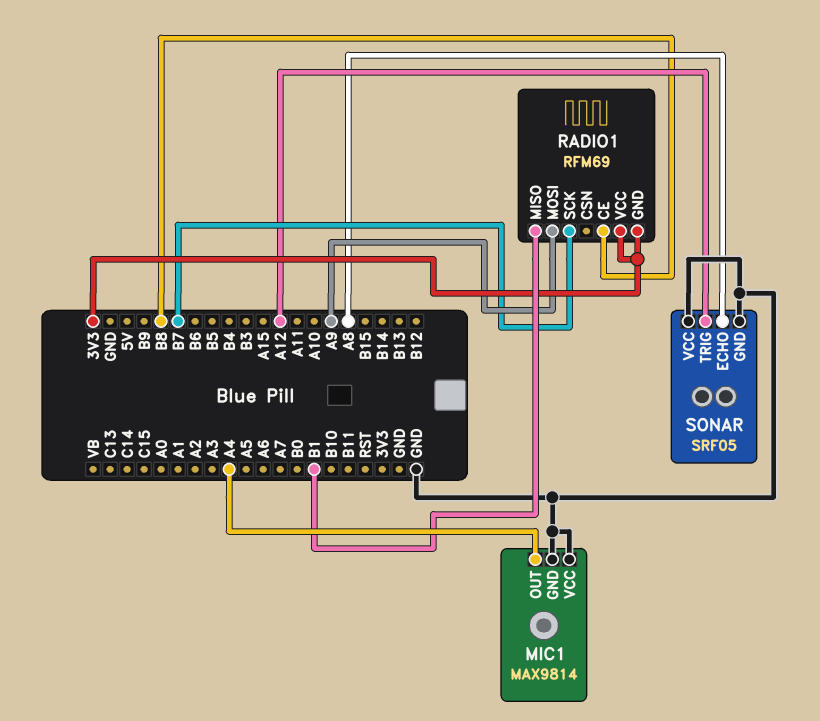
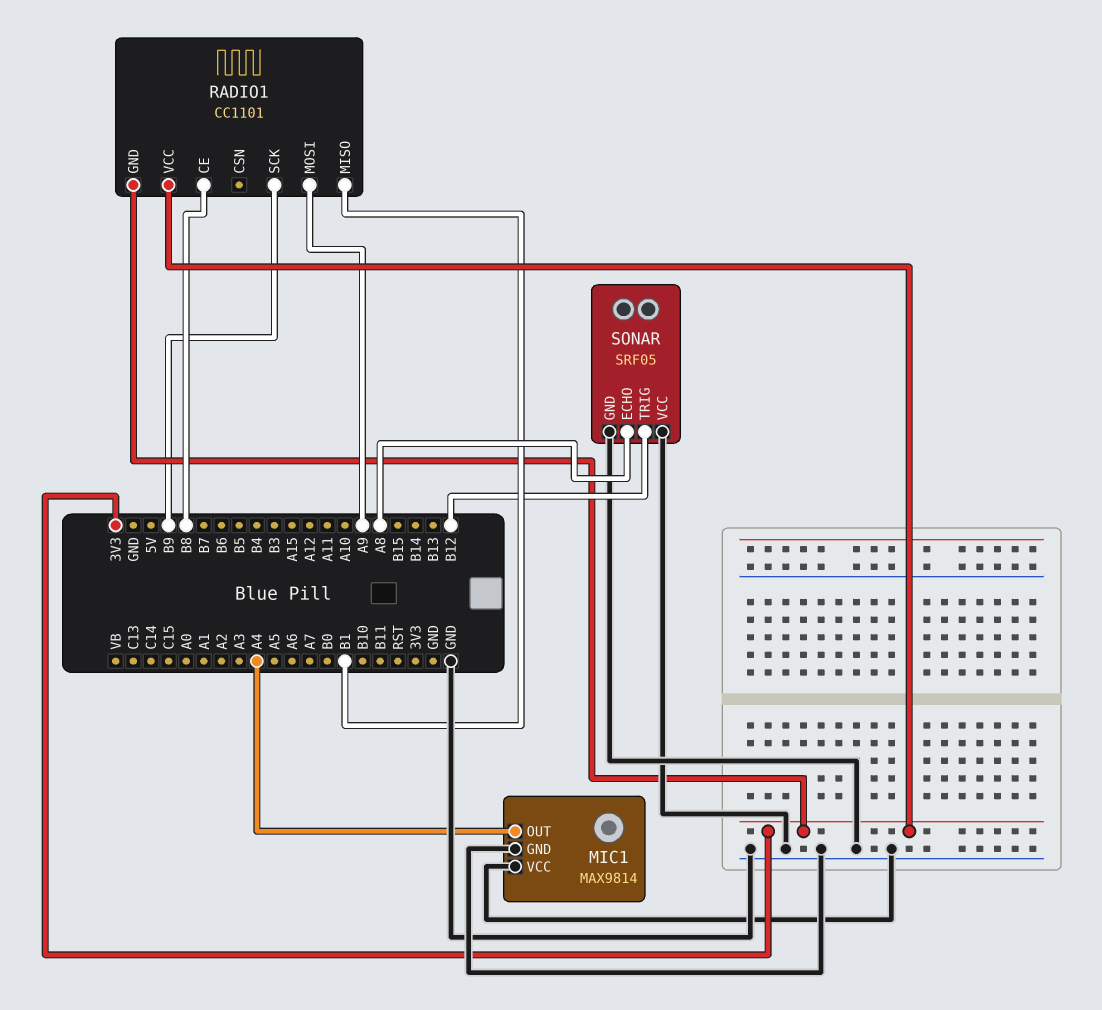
RADIO1: RFM69 -> CC1101
RADIO1 pin SCK: B7 -> B9
SONAR pin TRIG: A12 -> B12

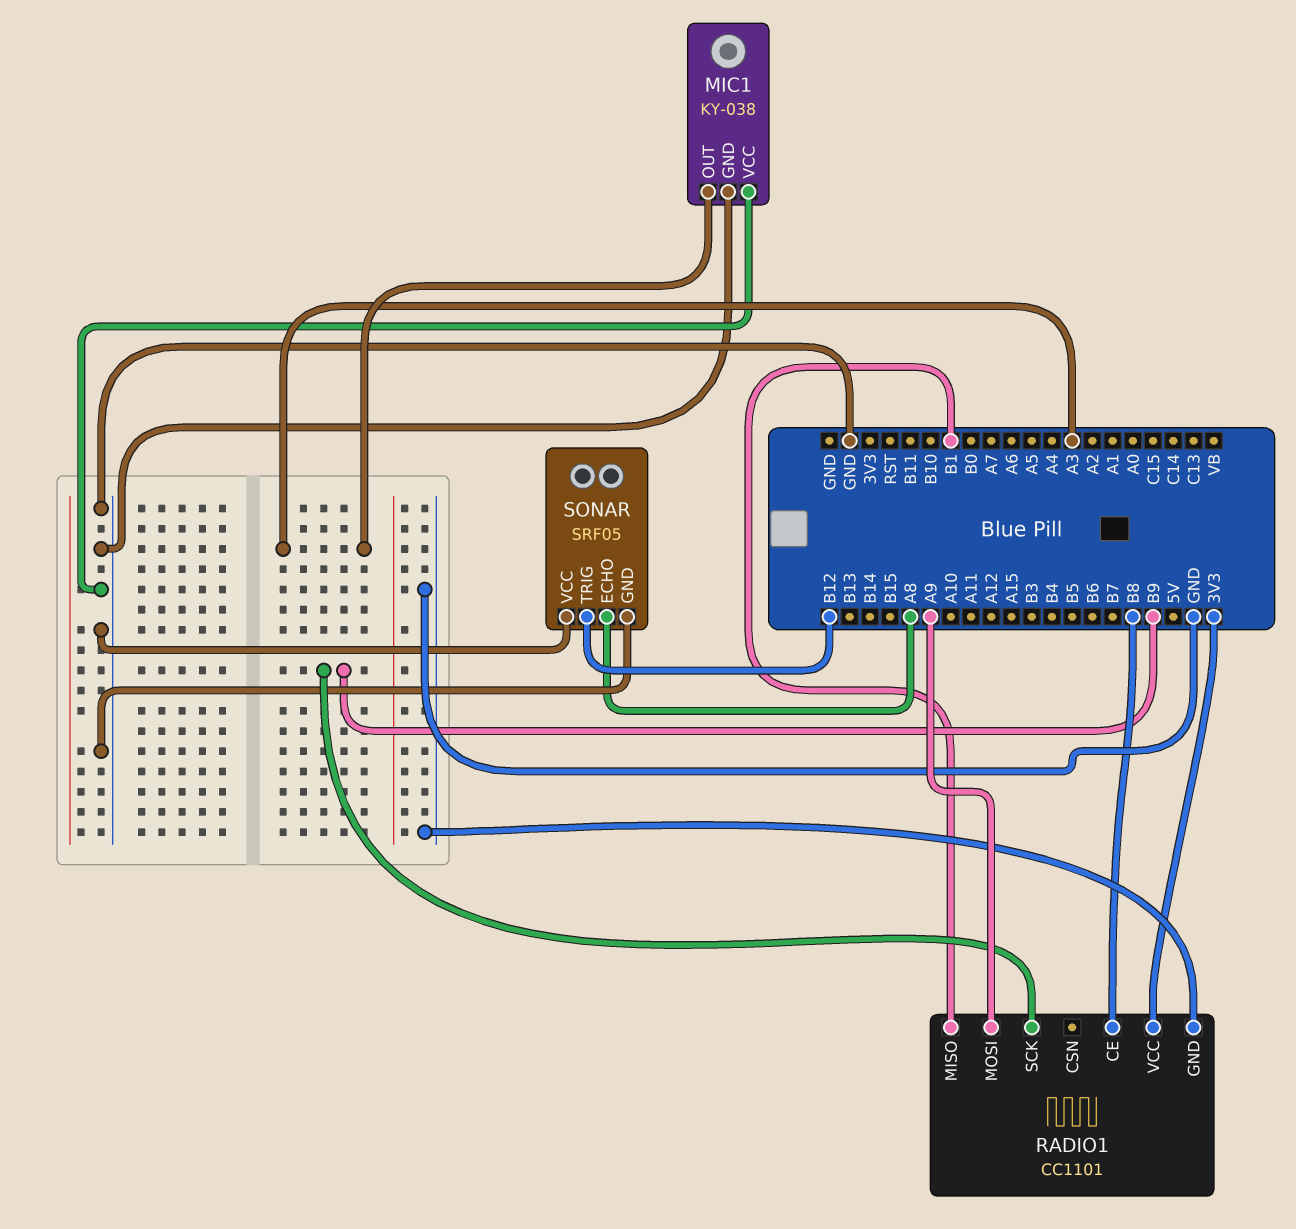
MIC1: MAX9814 -> KY-038
MIC1 pin OUT: A4 -> A3
RADIO1 pin GND: 3V3 -> GND

